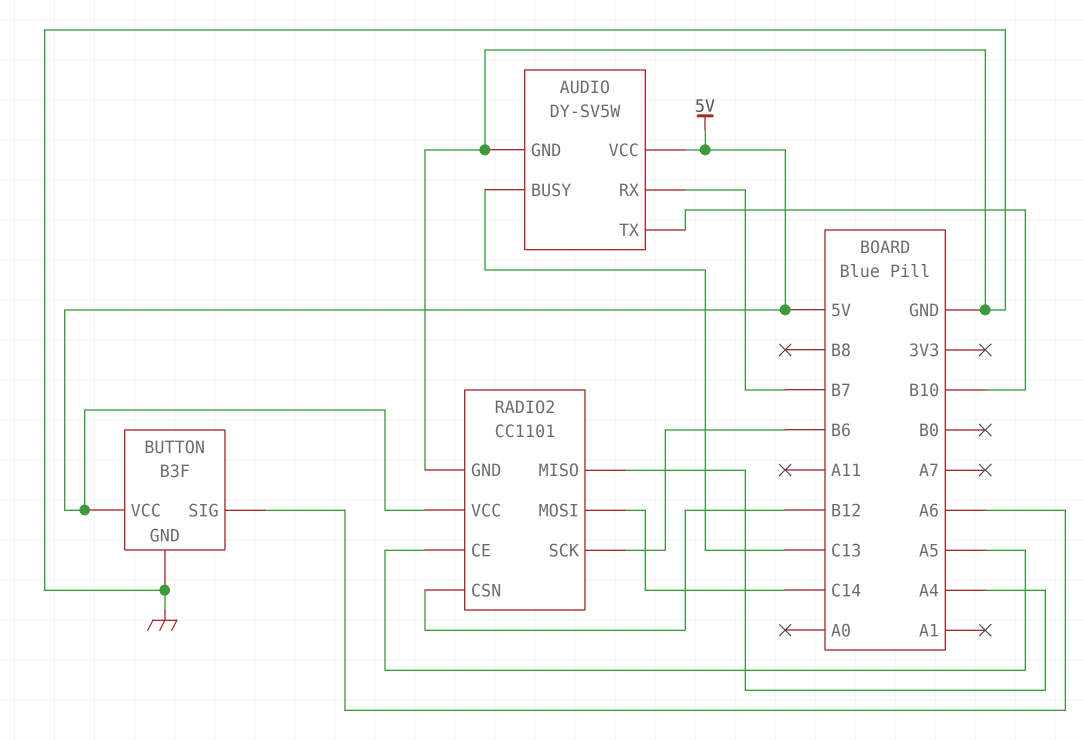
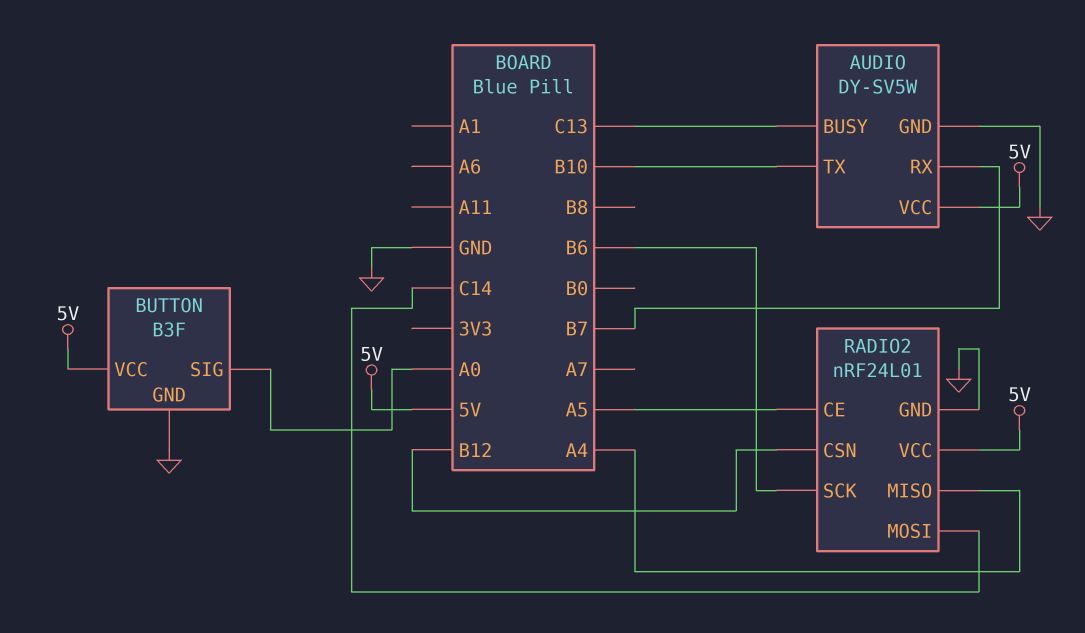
BUTTON pin SIG: A6 -> A0
RADIO2: CC1101 -> nRF24L01

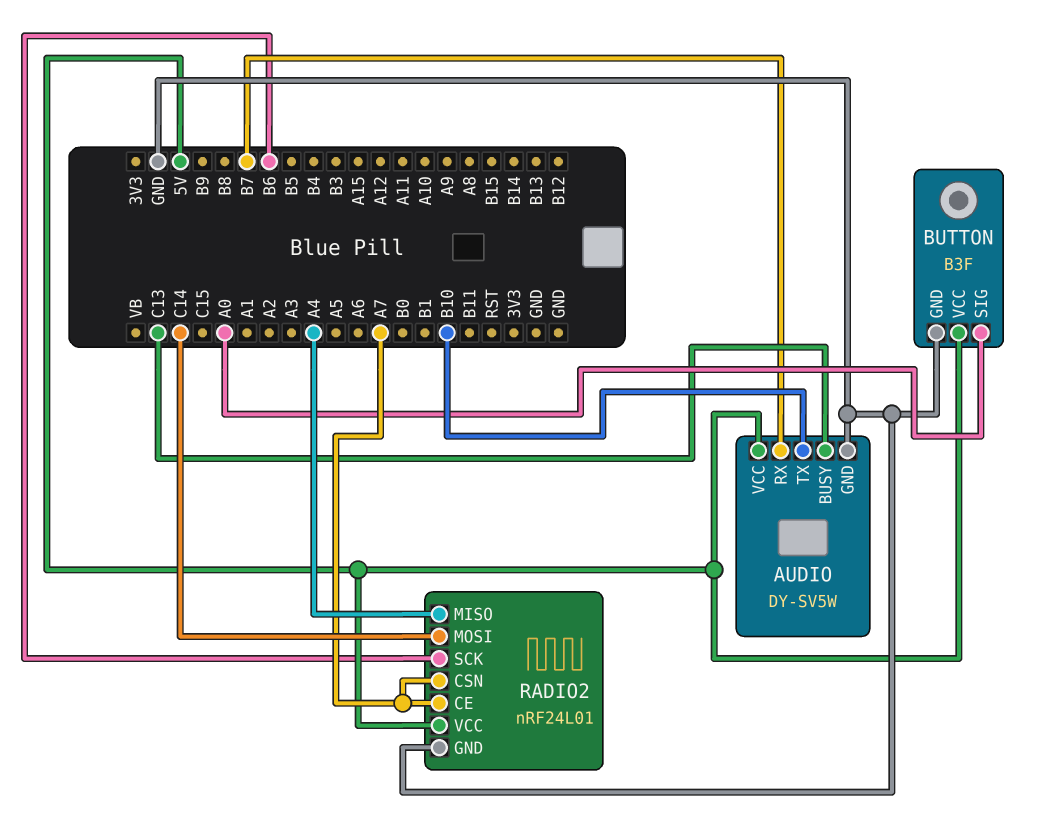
RADIO2 pin CE: A5 -> A7
RADIO2 pin CSN: B12 -> A7

